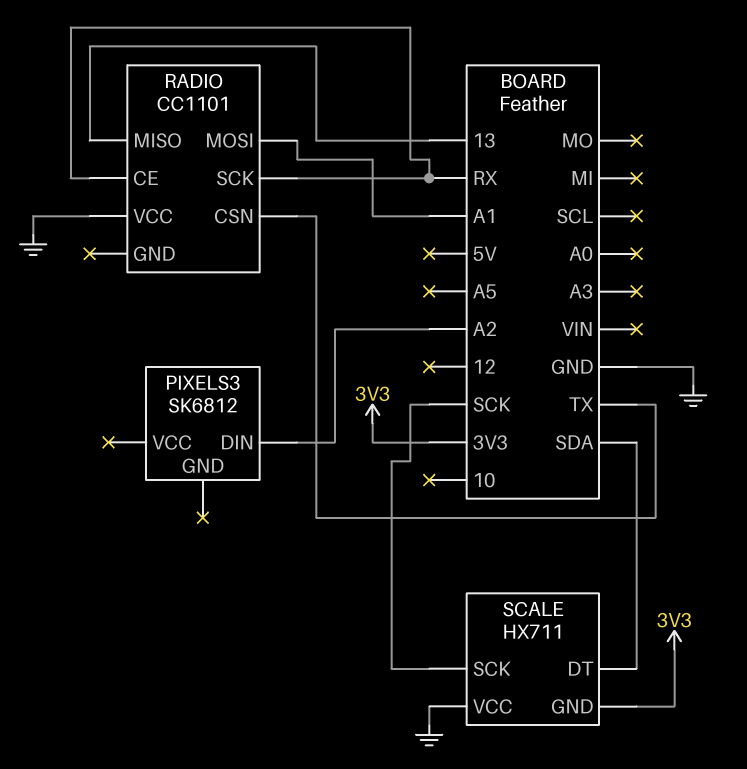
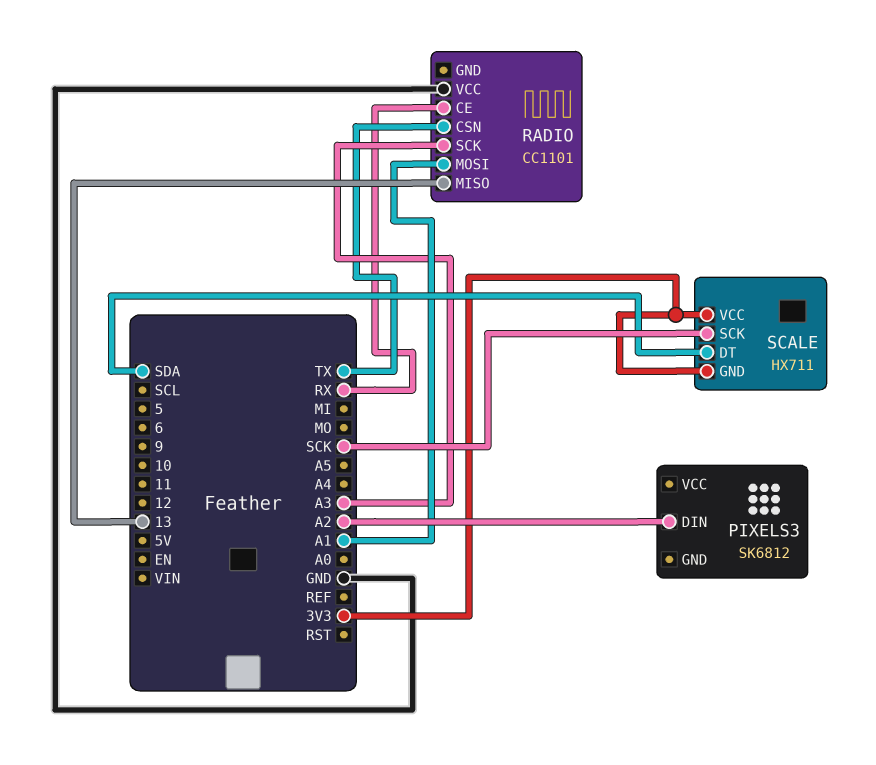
RADIO pin SCK: RX -> A3
SCALE pin VCC: GND -> 3V3

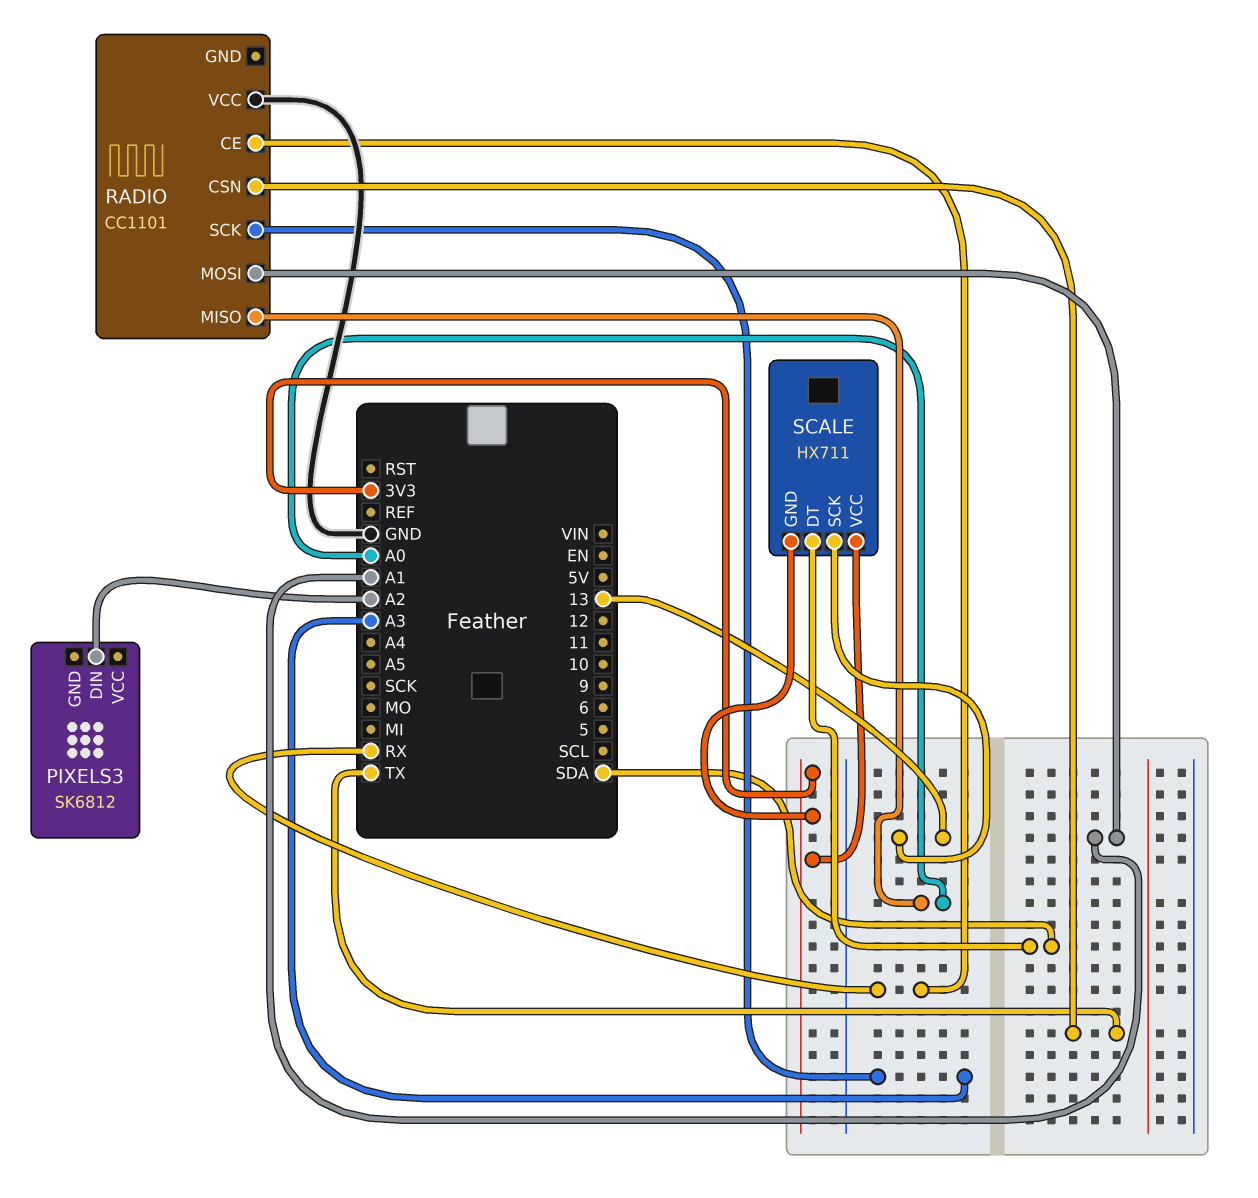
RADIO pin MISO: 13 -> A0
SCALE pin SCK: SCK -> 13

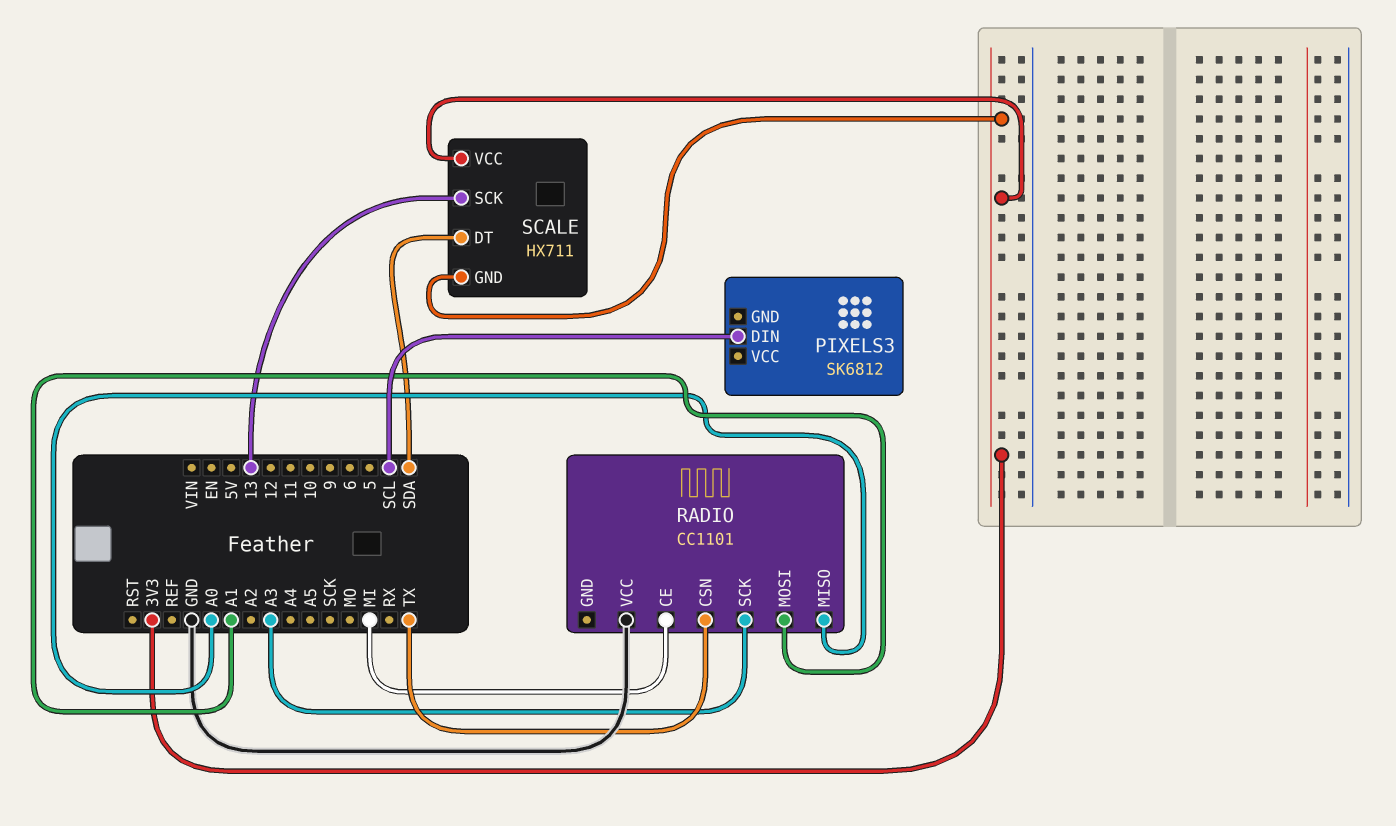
PIXELS3 pin DIN: A2 -> SCL
RADIO pin CE: RX -> MI

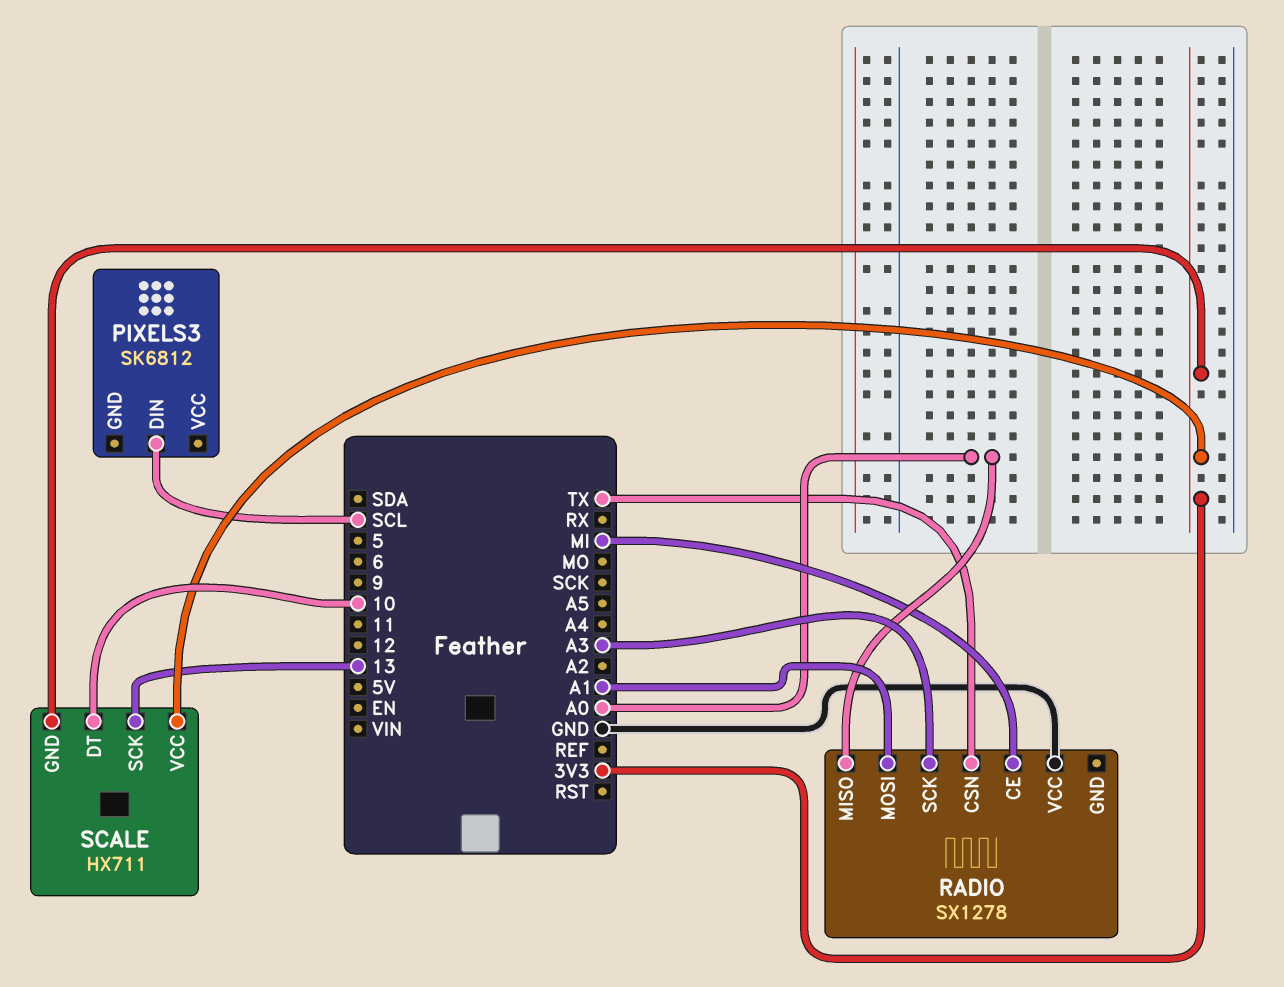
RADIO: CC1101 -> SX1278
SCALE pin DT: SDA -> 10

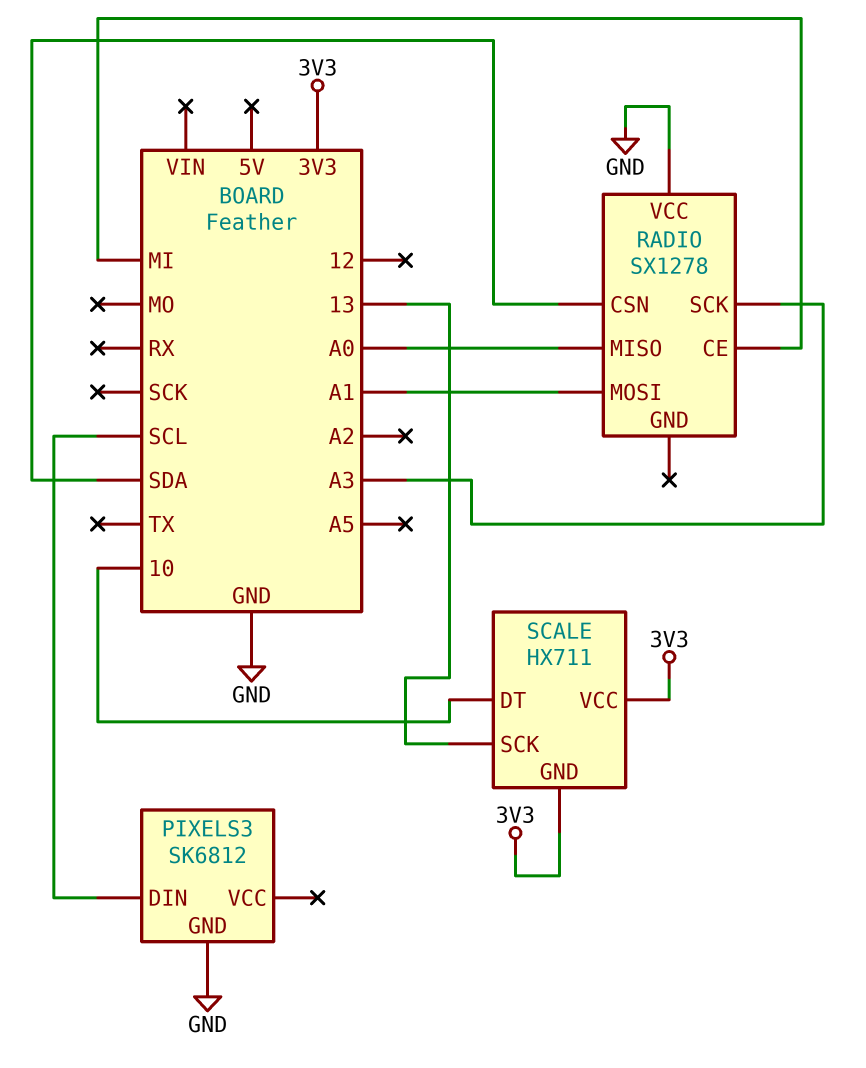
PIXELS3 pin GND: none -> GND
RADIO pin CSN: TX -> SDA

